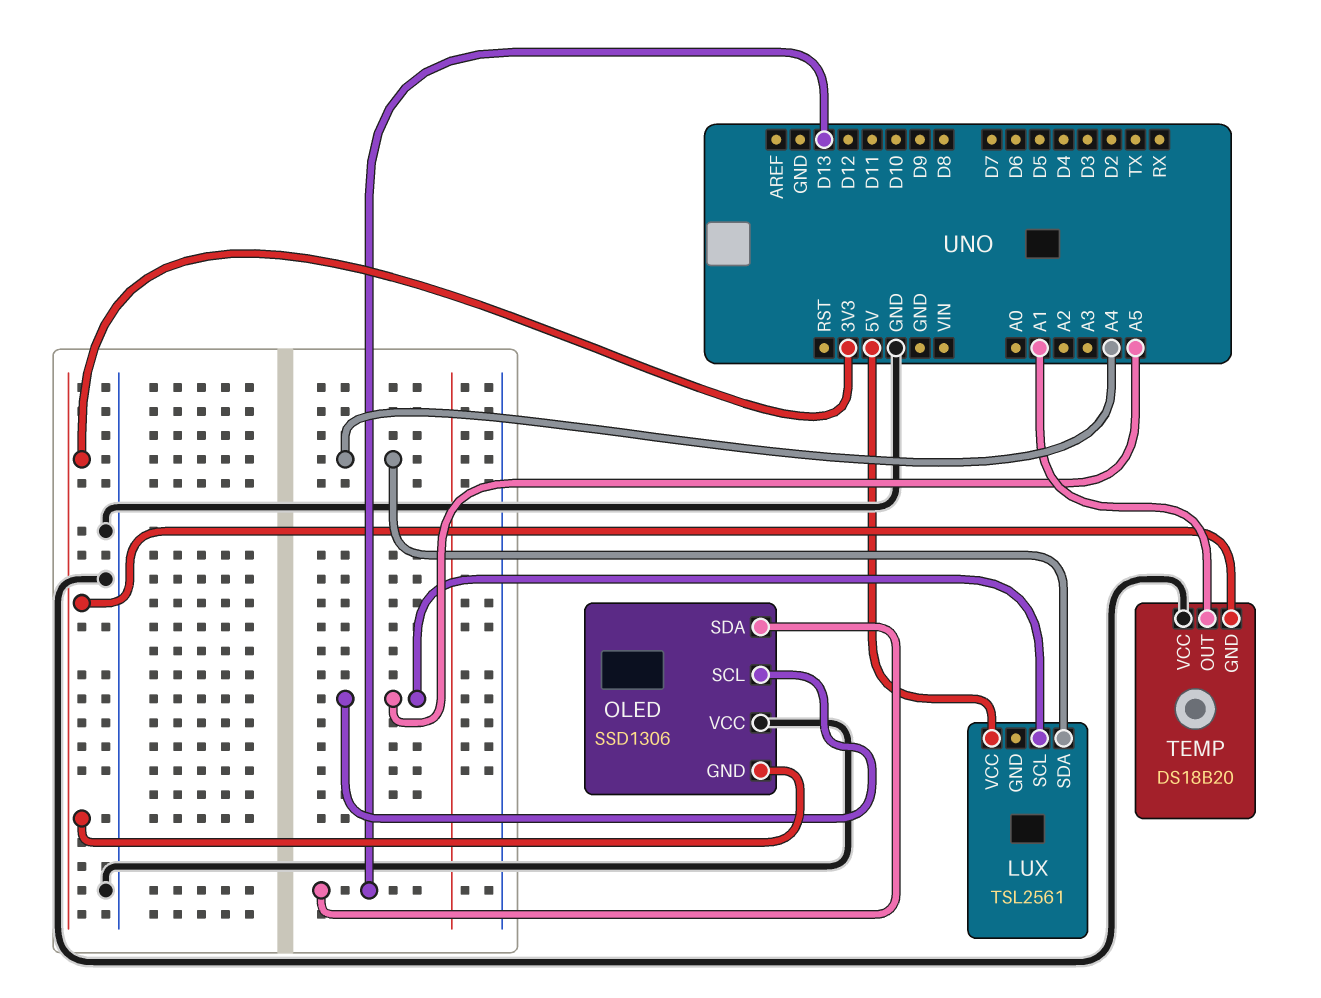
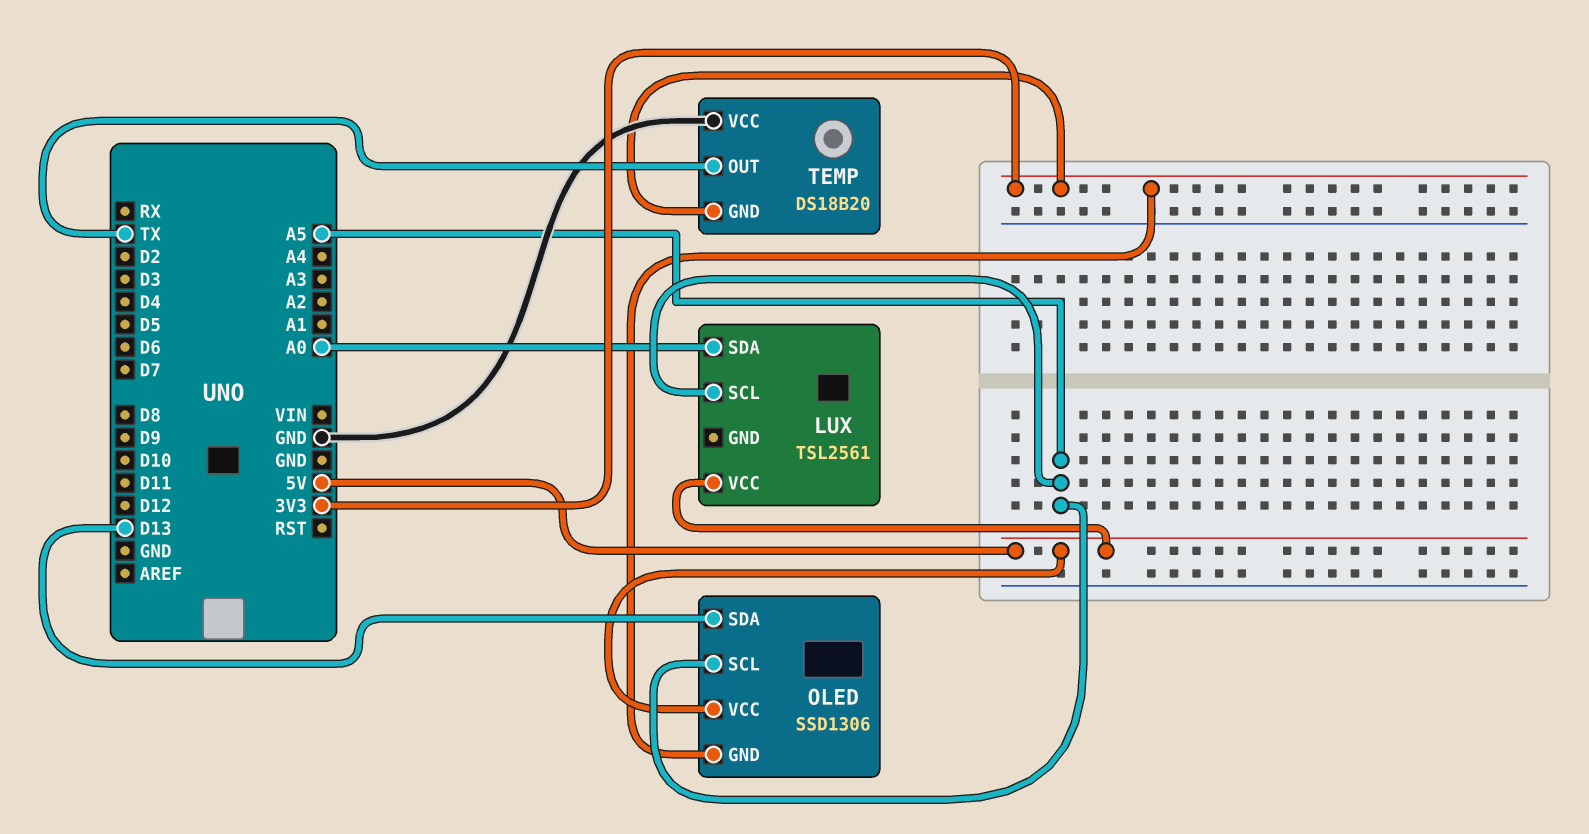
LUX pin SDA: A4 -> A0
OLED pin VCC: GND -> 5V
TEMP pin OUT: A1 -> TX

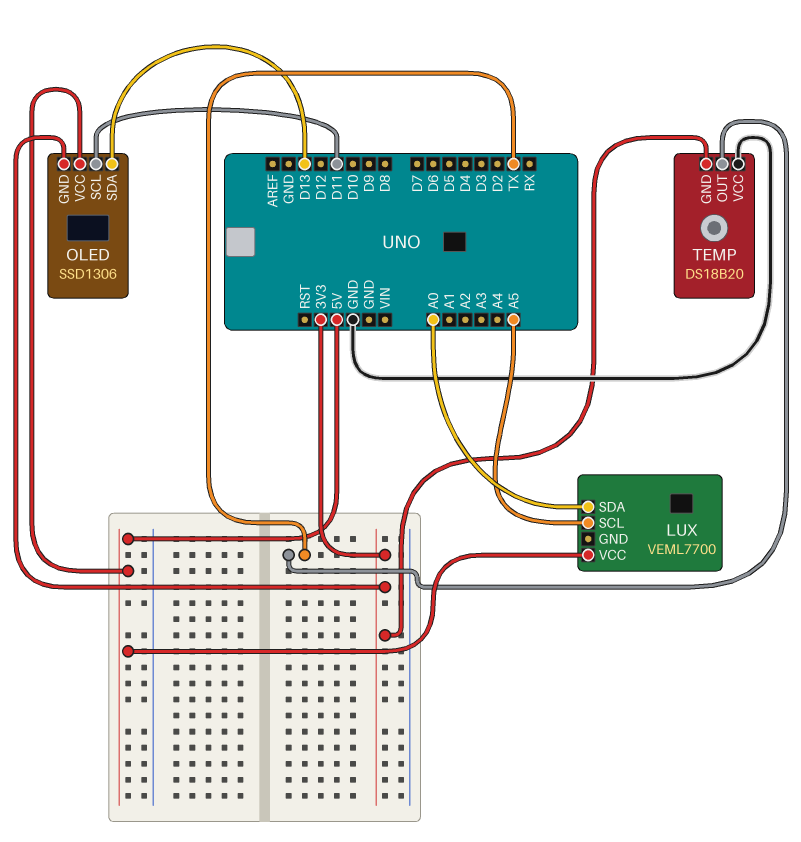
LUX: TSL2561 -> VEML7700
OLED pin SCL: A5 -> D11

